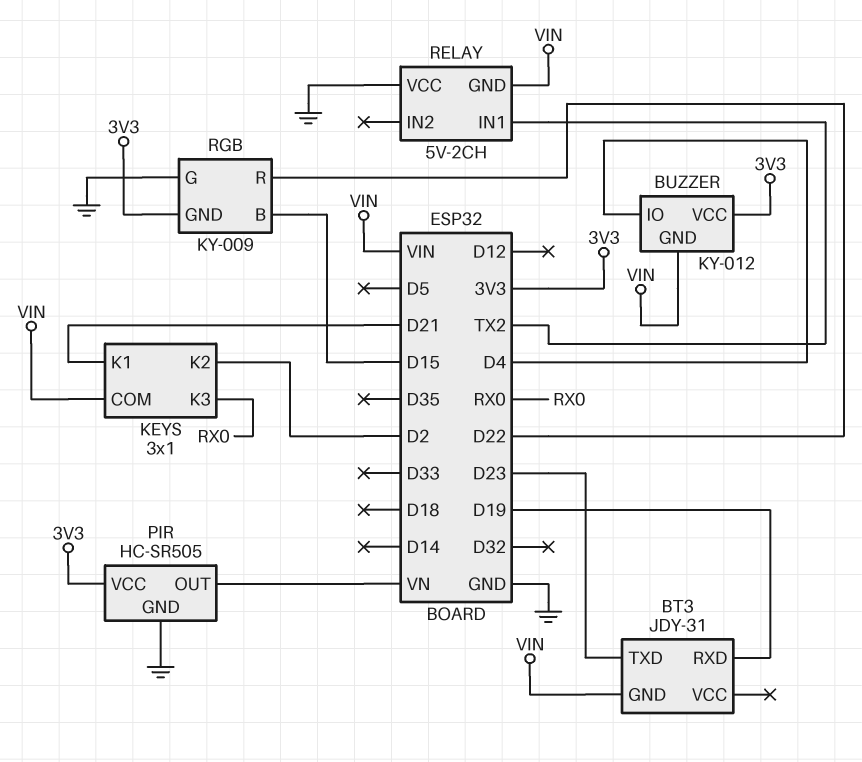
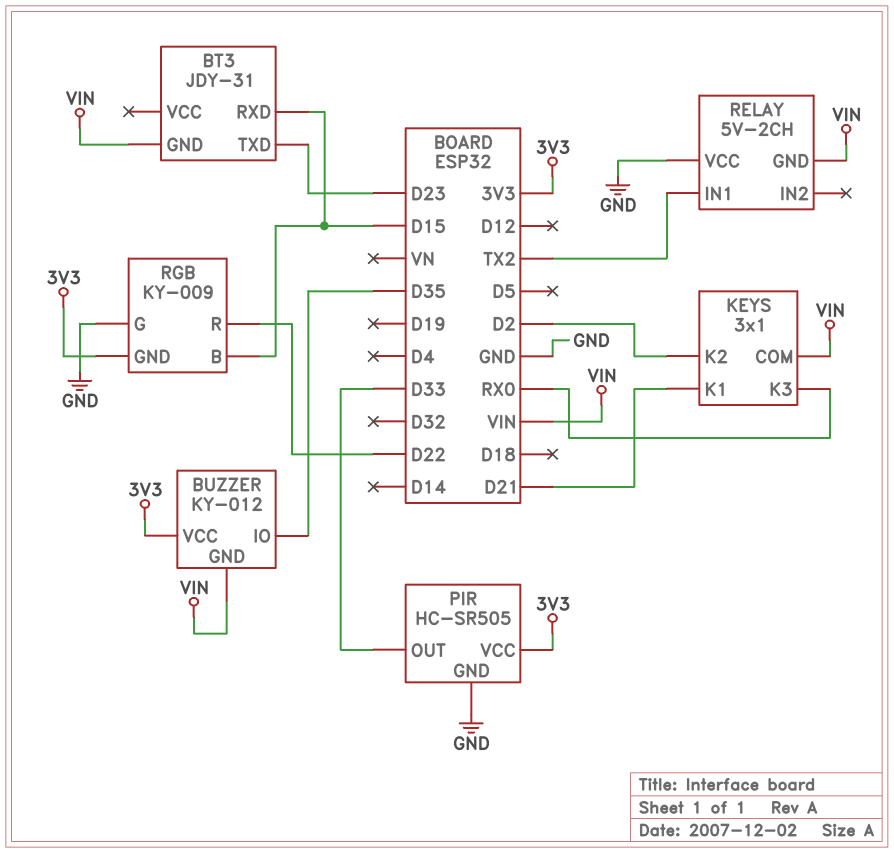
BT3 pin RXD: D19 -> D15
BUZZER pin IO: D4 -> D35
PIR pin OUT: VN -> D33

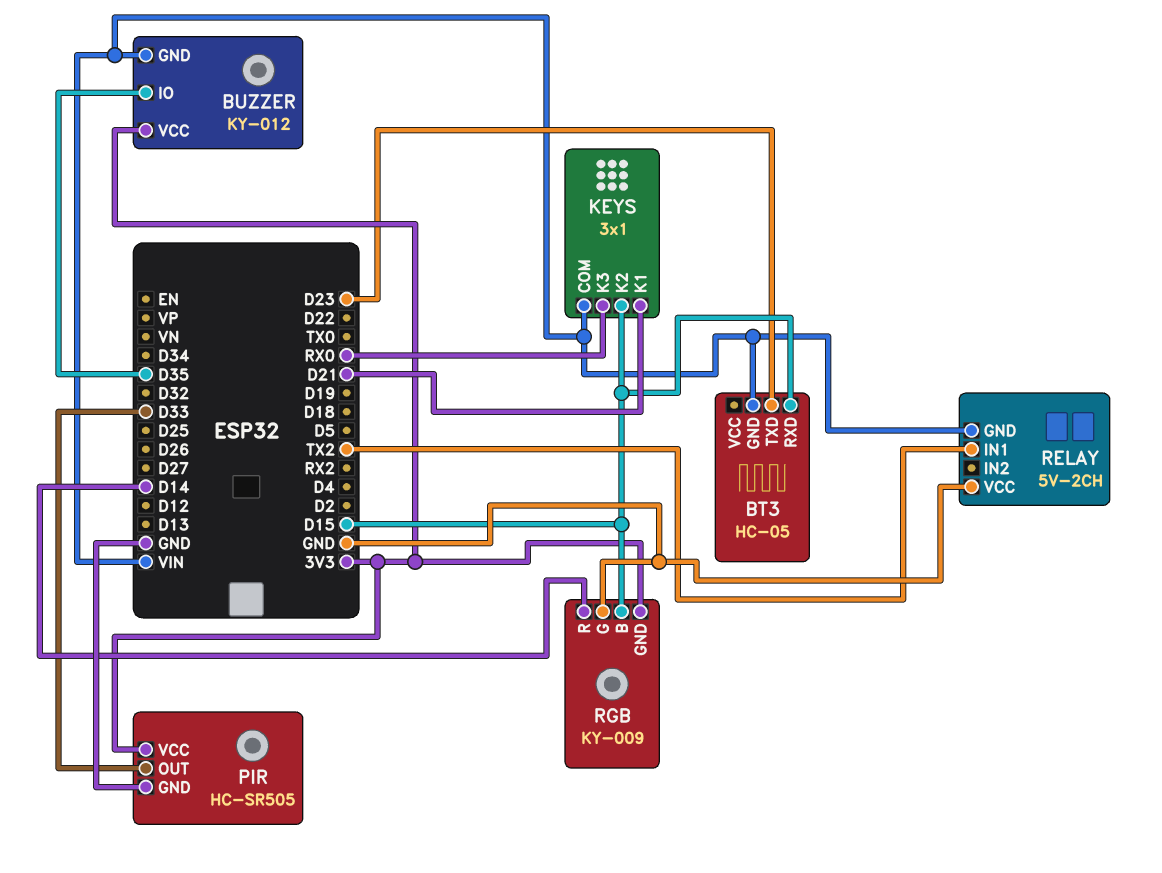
BT3: JDY-31 -> HC-05
KEYS pin K2: D2 -> D15
RGB pin R: D22 -> D14

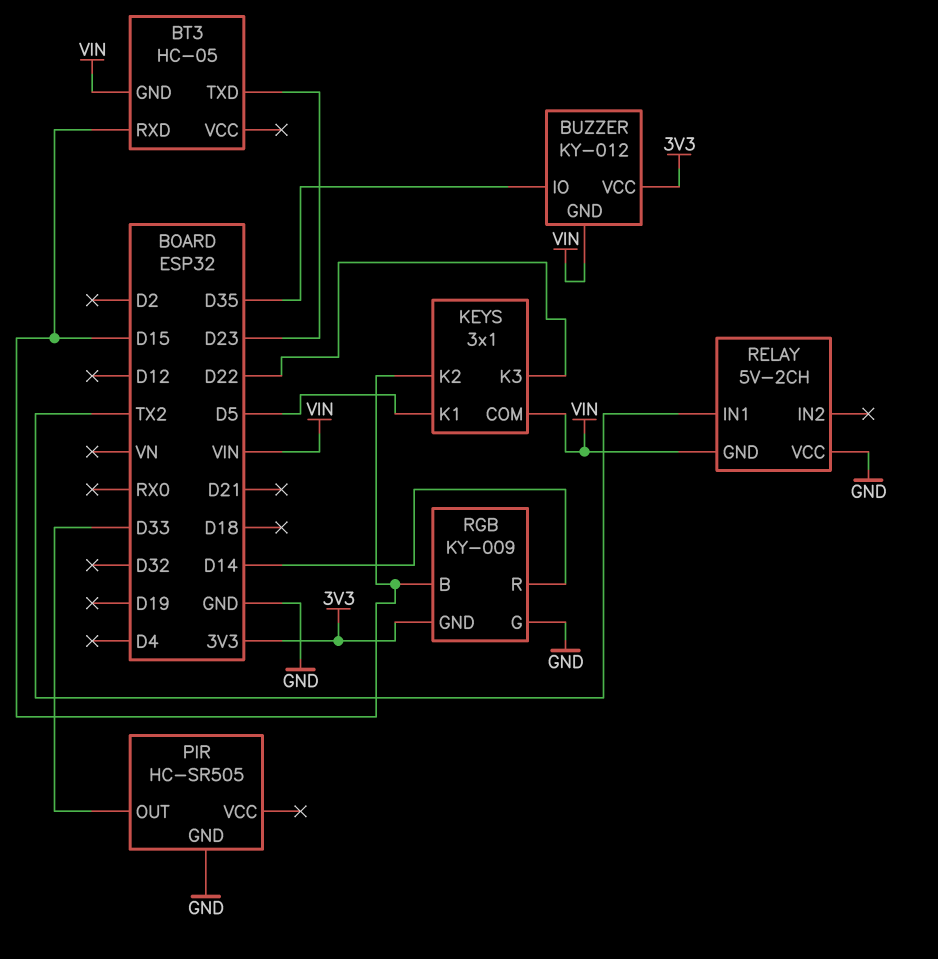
KEYS pin K1: D21 -> D5
KEYS pin K3: RX0 -> D22
PIR pin VCC: 3V3 -> none

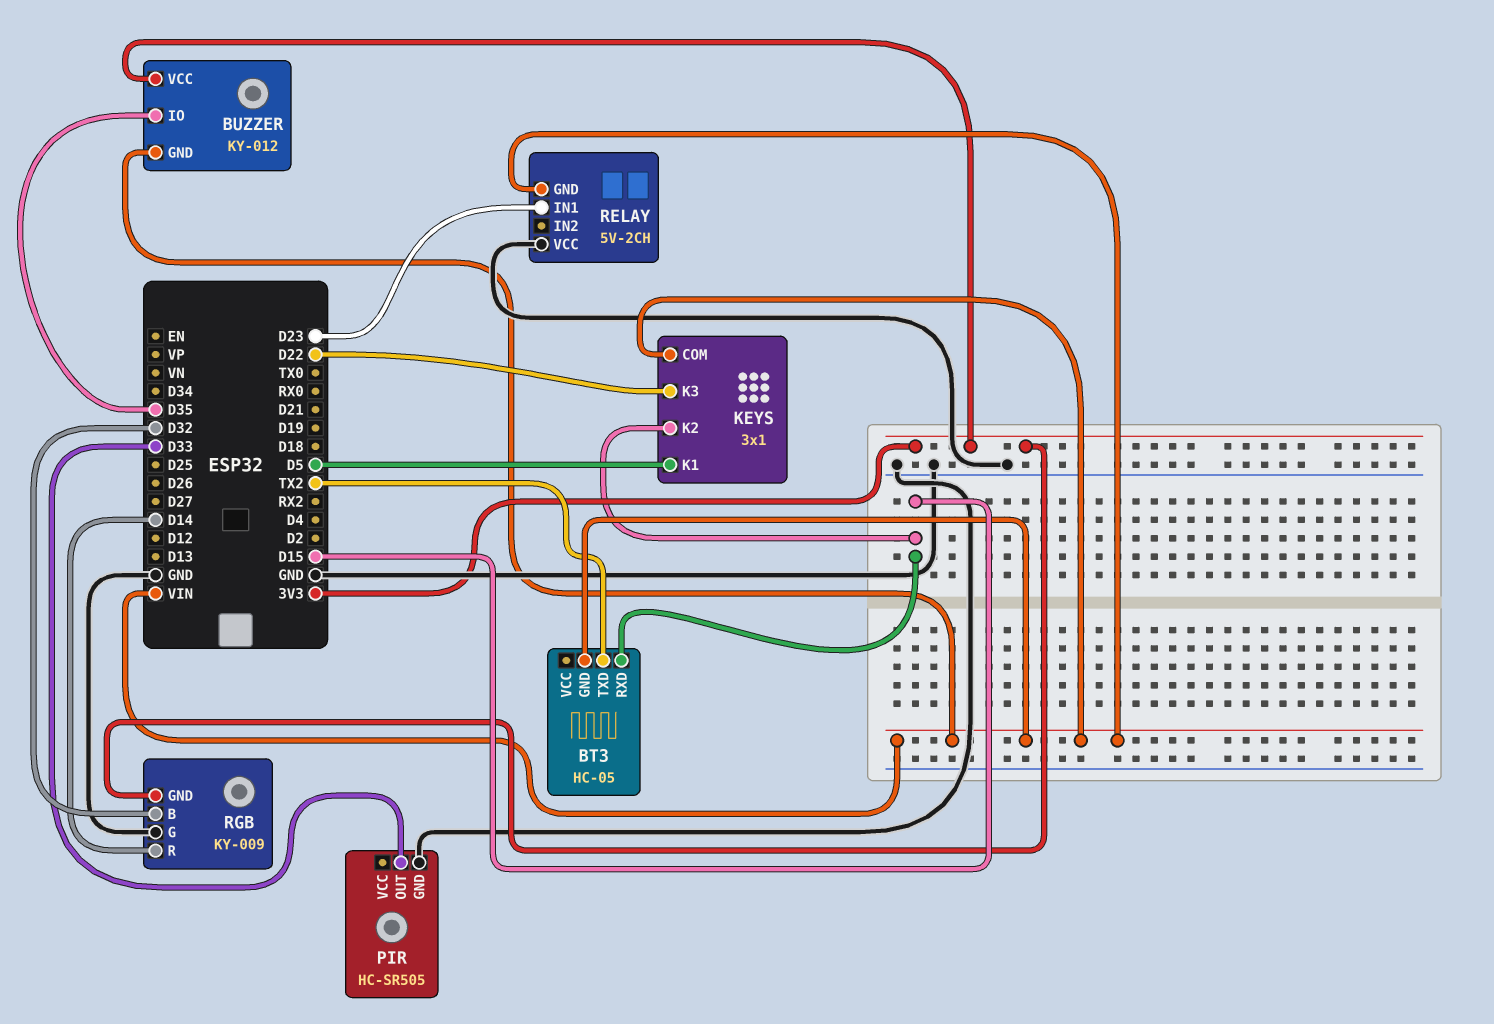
BT3 pin TXD: D23 -> TX2
RELAY pin IN1: TX2 -> D23
RGB pin B: D15 -> D32

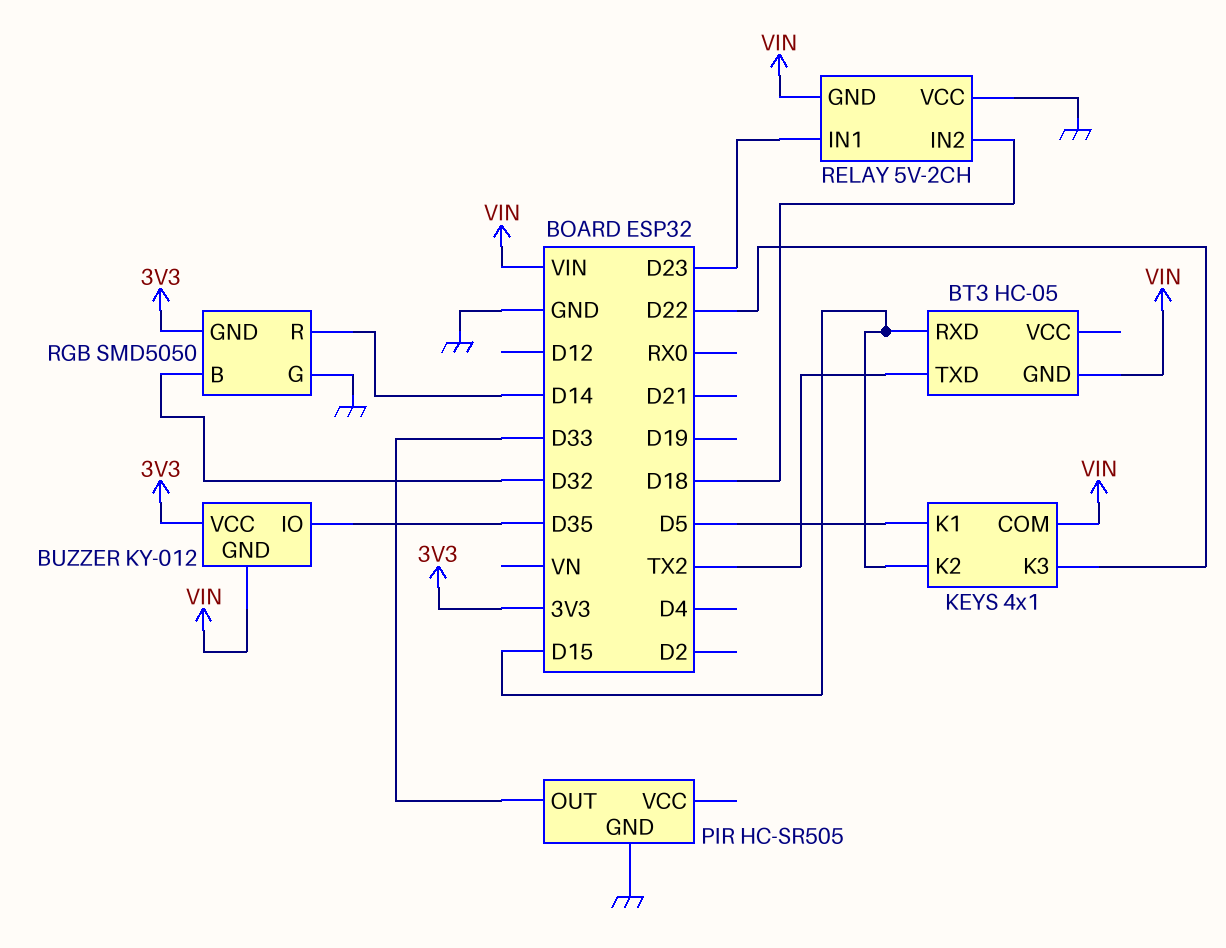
KEYS: 3x1 -> 4x1
RELAY pin IN2: none -> D18
RGB: KY-009 -> SMD5050

